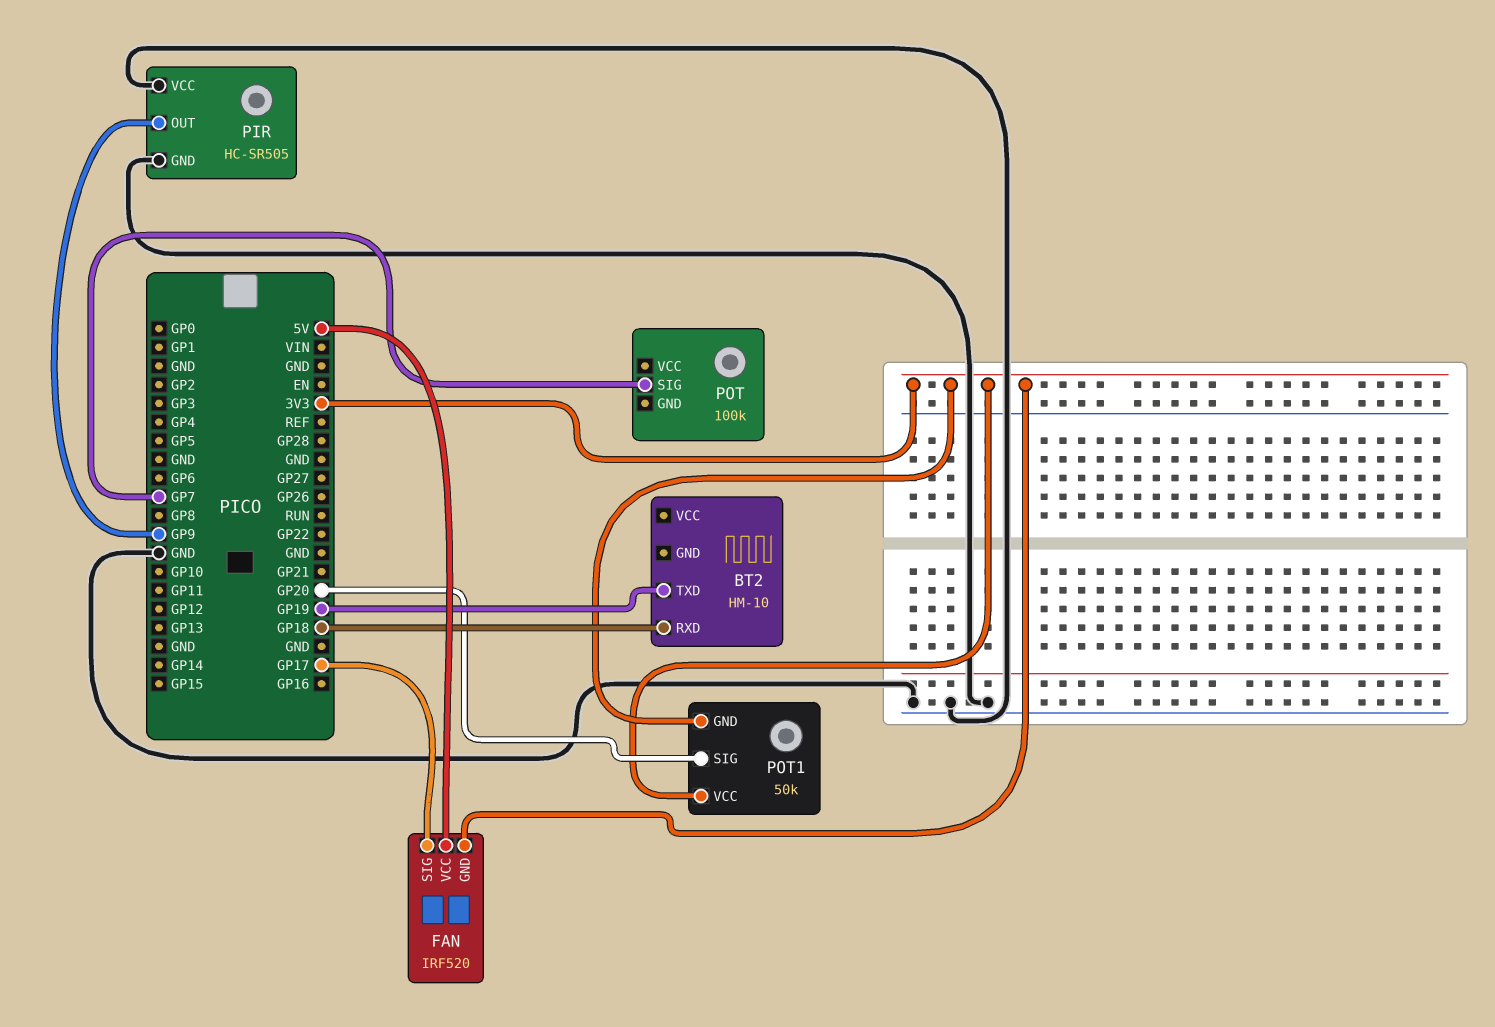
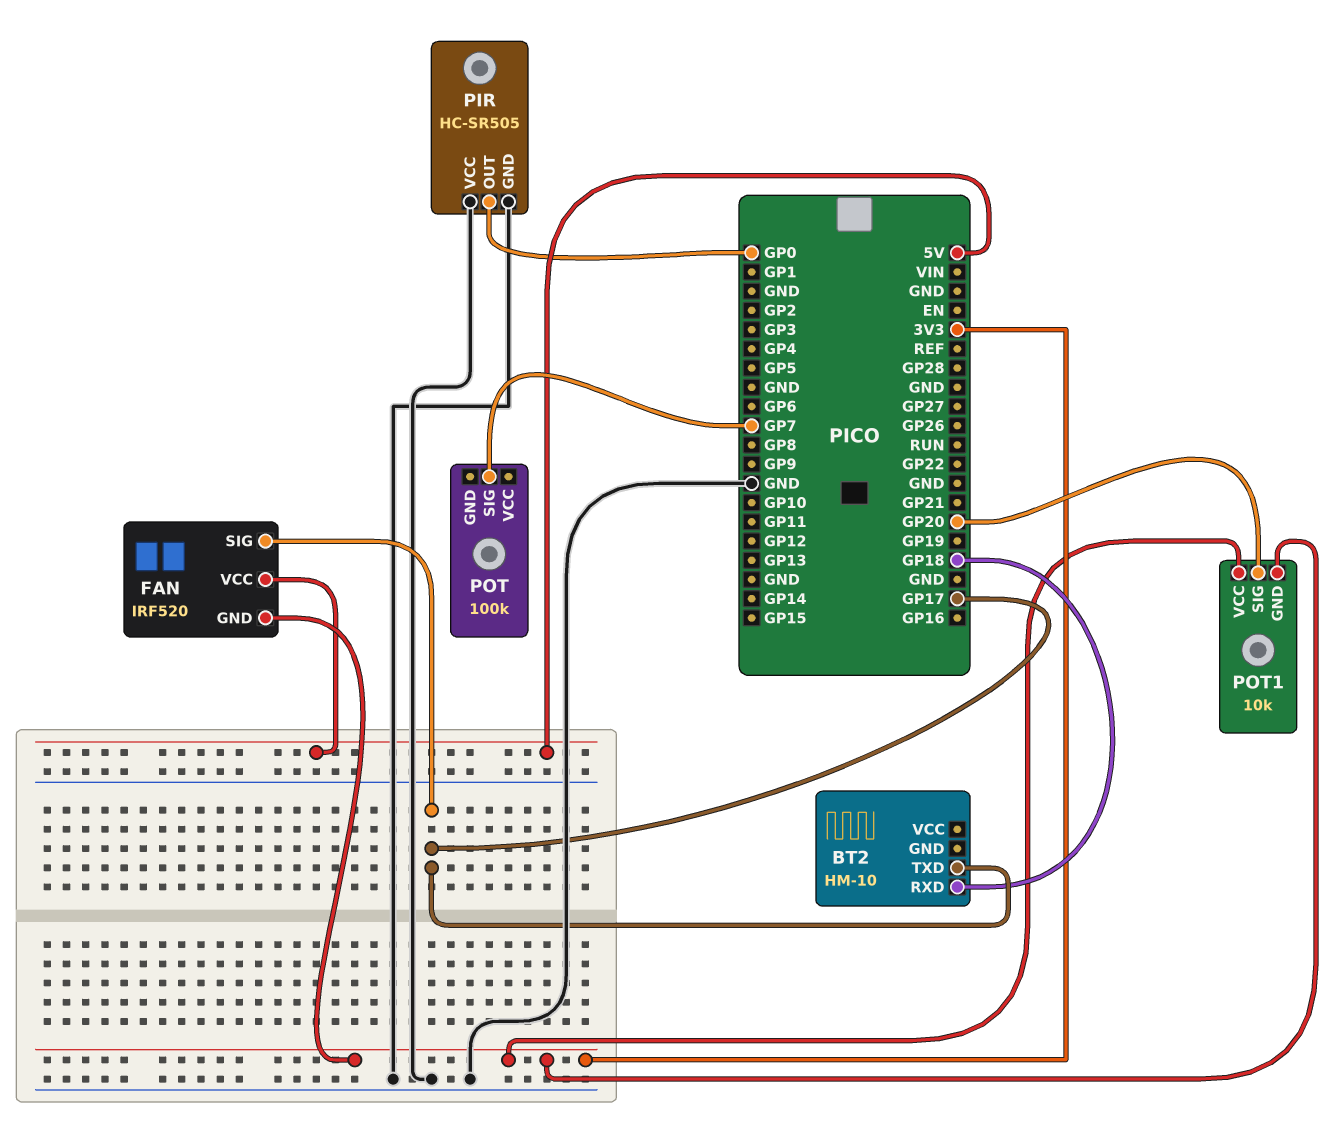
BT2 pin TXD: GP19 -> GP17
PIR pin OUT: GP9 -> GP0
POT1: 50k -> 10k

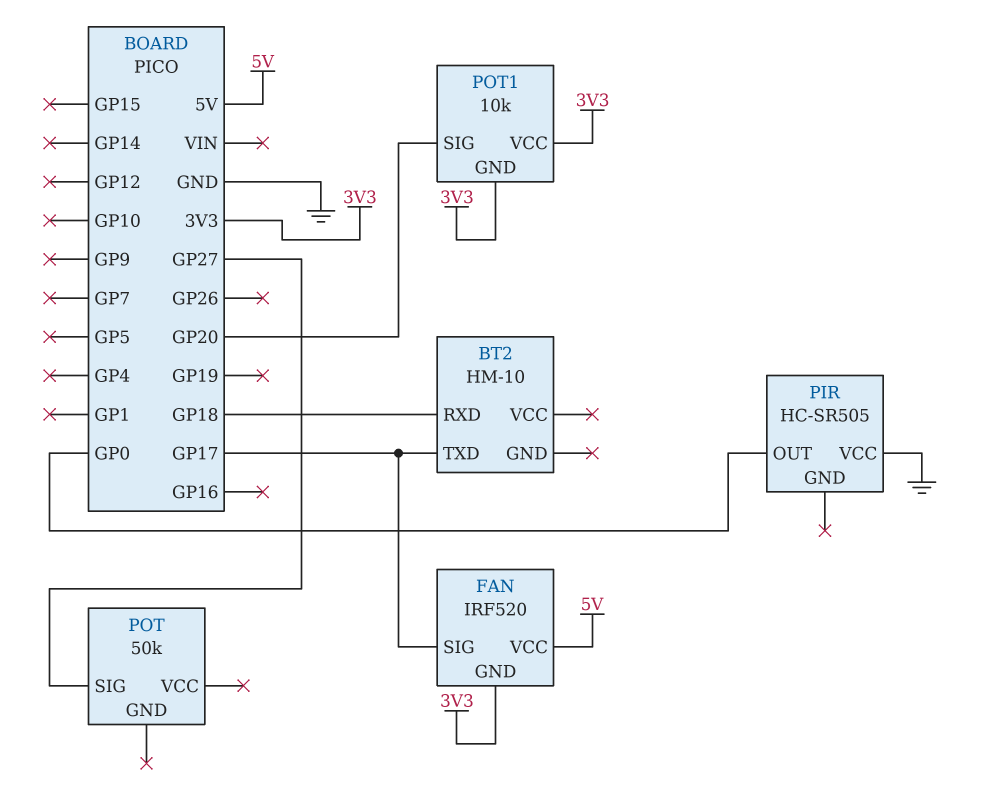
PIR pin GND: GND -> none
POT: 100k -> 50k
POT pin SIG: GP7 -> GP27

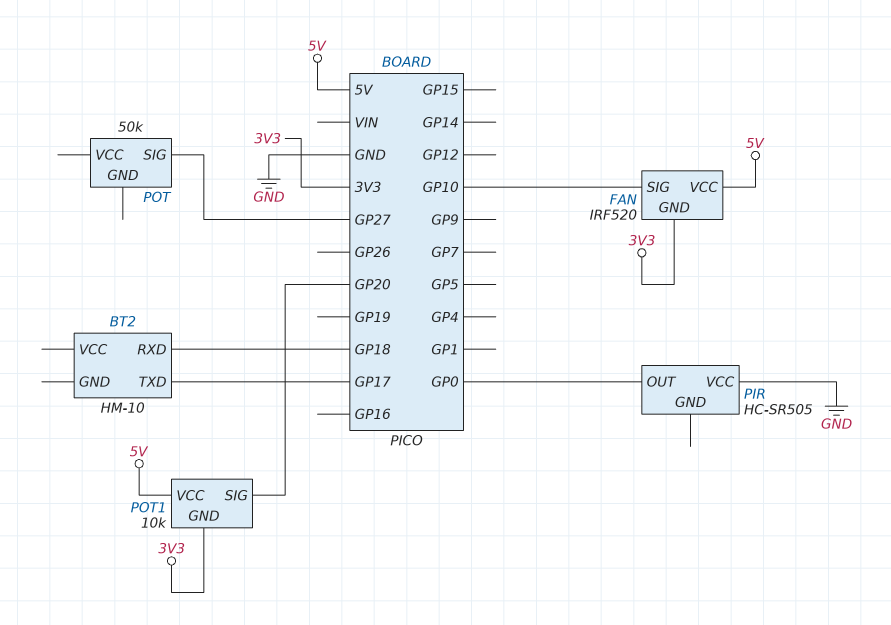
FAN pin SIG: GP17 -> GP10
POT1 pin VCC: 3V3 -> 5V

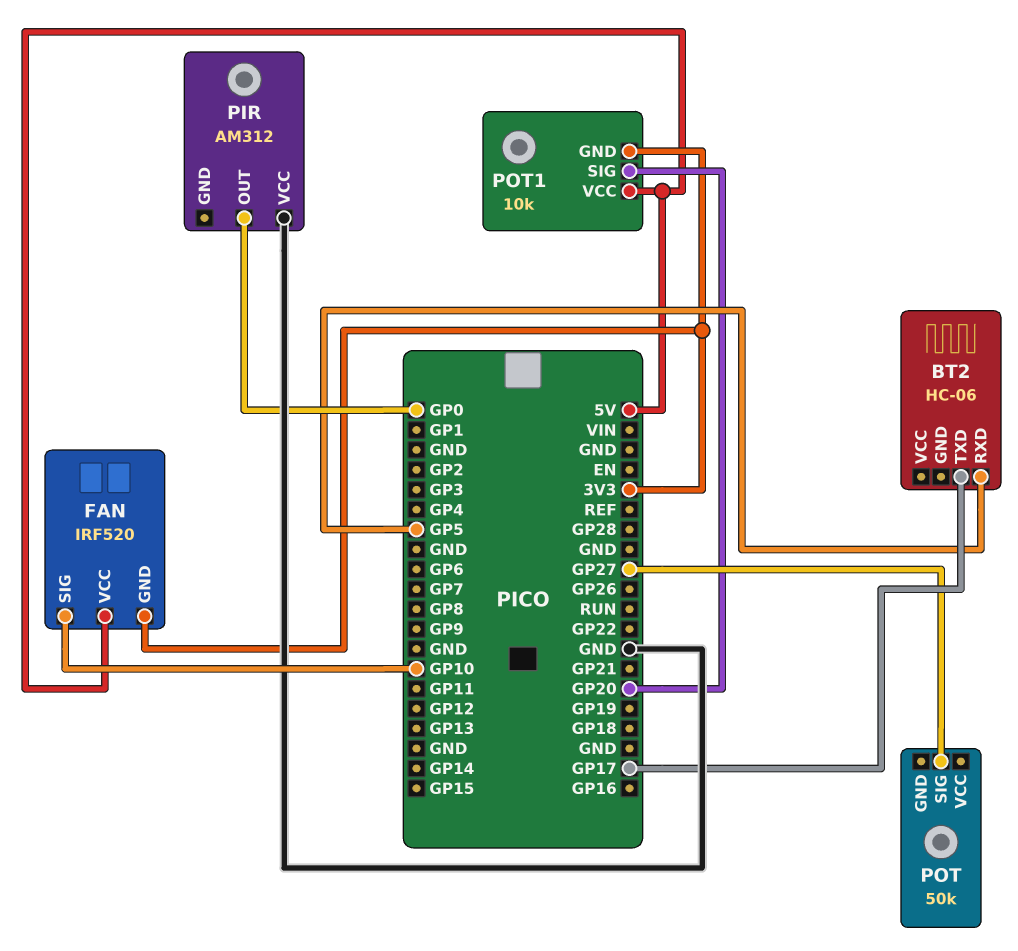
BT2: HM-10 -> HC-06
BT2 pin RXD: GP18 -> GP5
PIR: HC-SR505 -> AM312

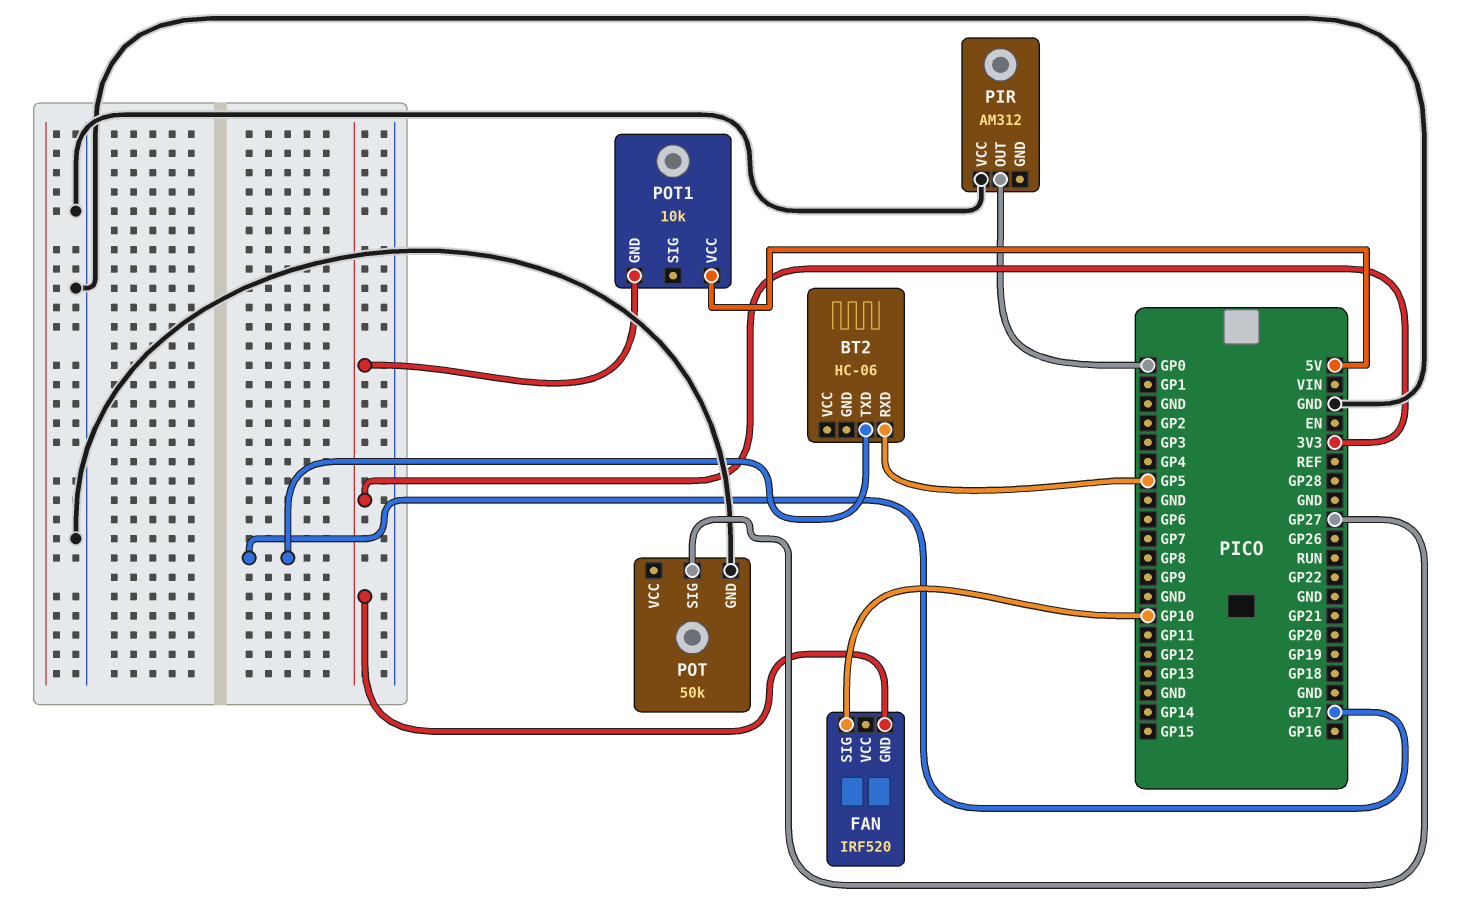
FAN pin VCC: 5V -> none
POT pin GND: none -> GND
POT1 pin SIG: GP20 -> none

